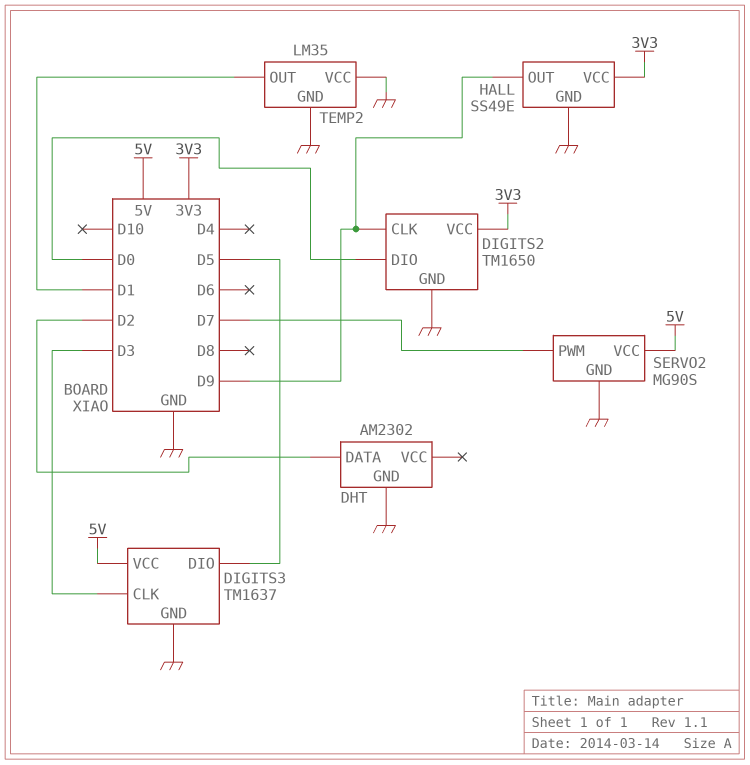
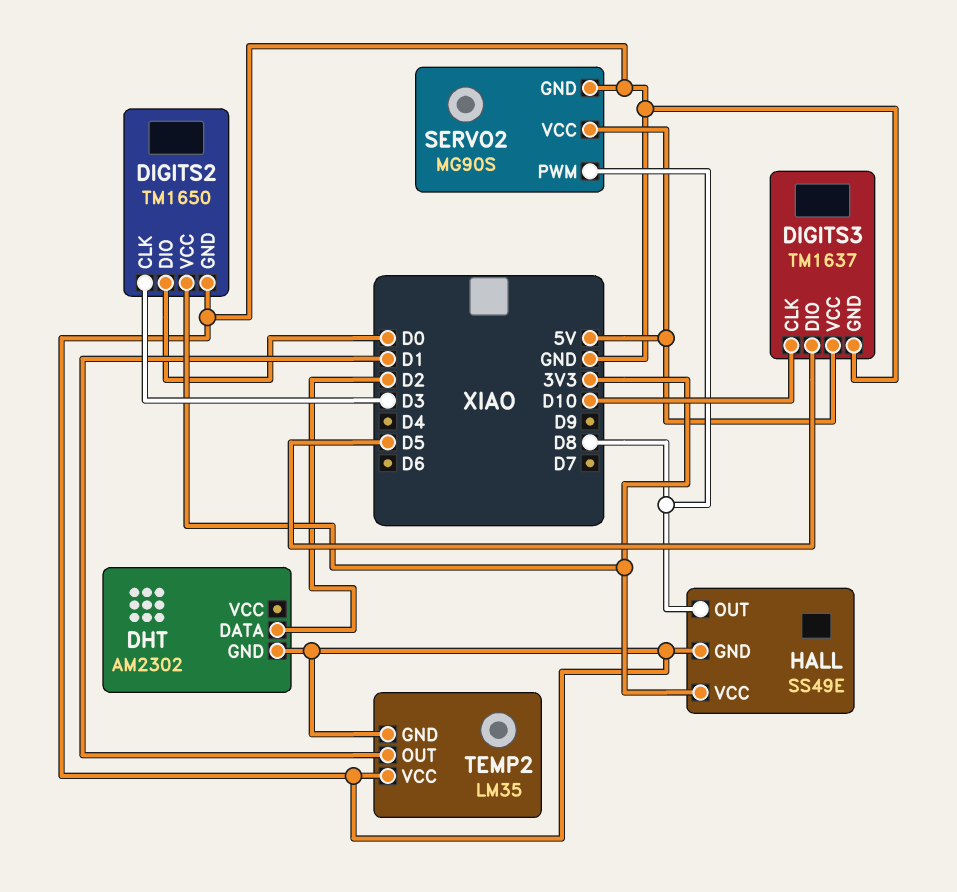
DIGITS2 pin CLK: D9 -> D3
DIGITS3 pin CLK: D3 -> D10
HALL pin OUT: D9 -> D8
SERVO2 pin PWM: D7 -> D8

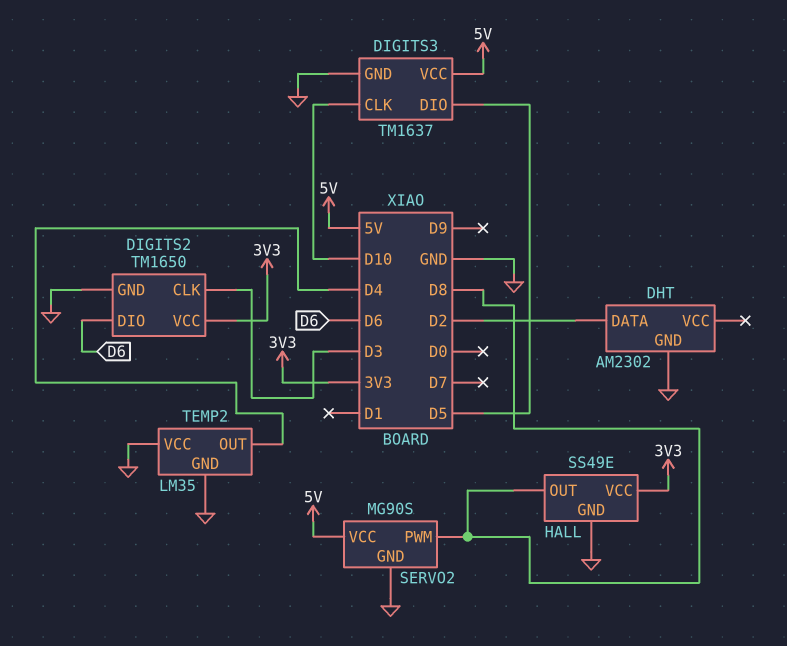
DIGITS2 pin DIO: D0 -> D6
TEMP2 pin OUT: D1 -> D4

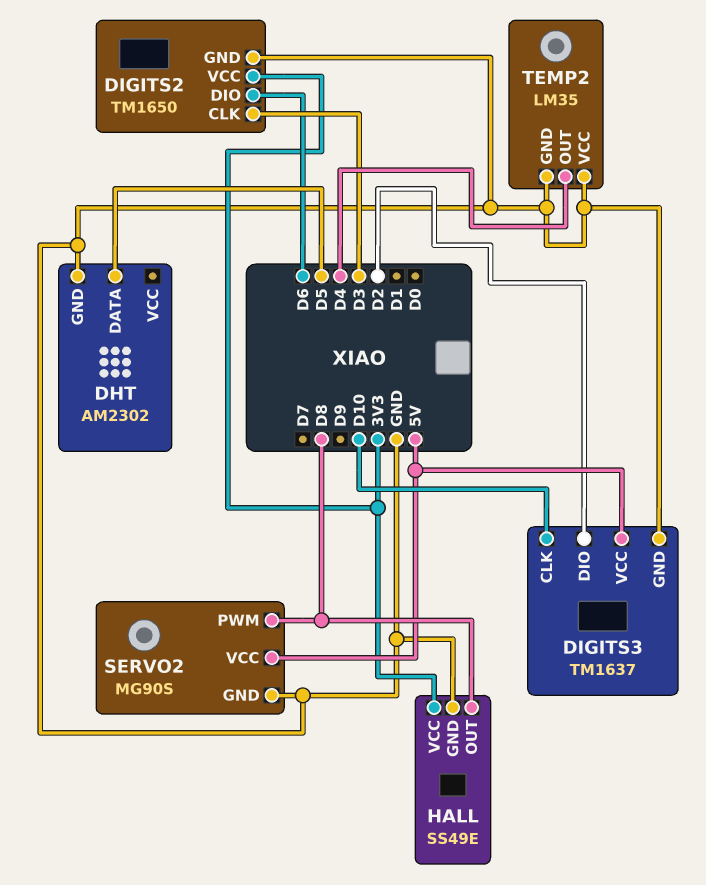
DHT pin DATA: D2 -> D5
DIGITS3 pin DIO: D5 -> D2

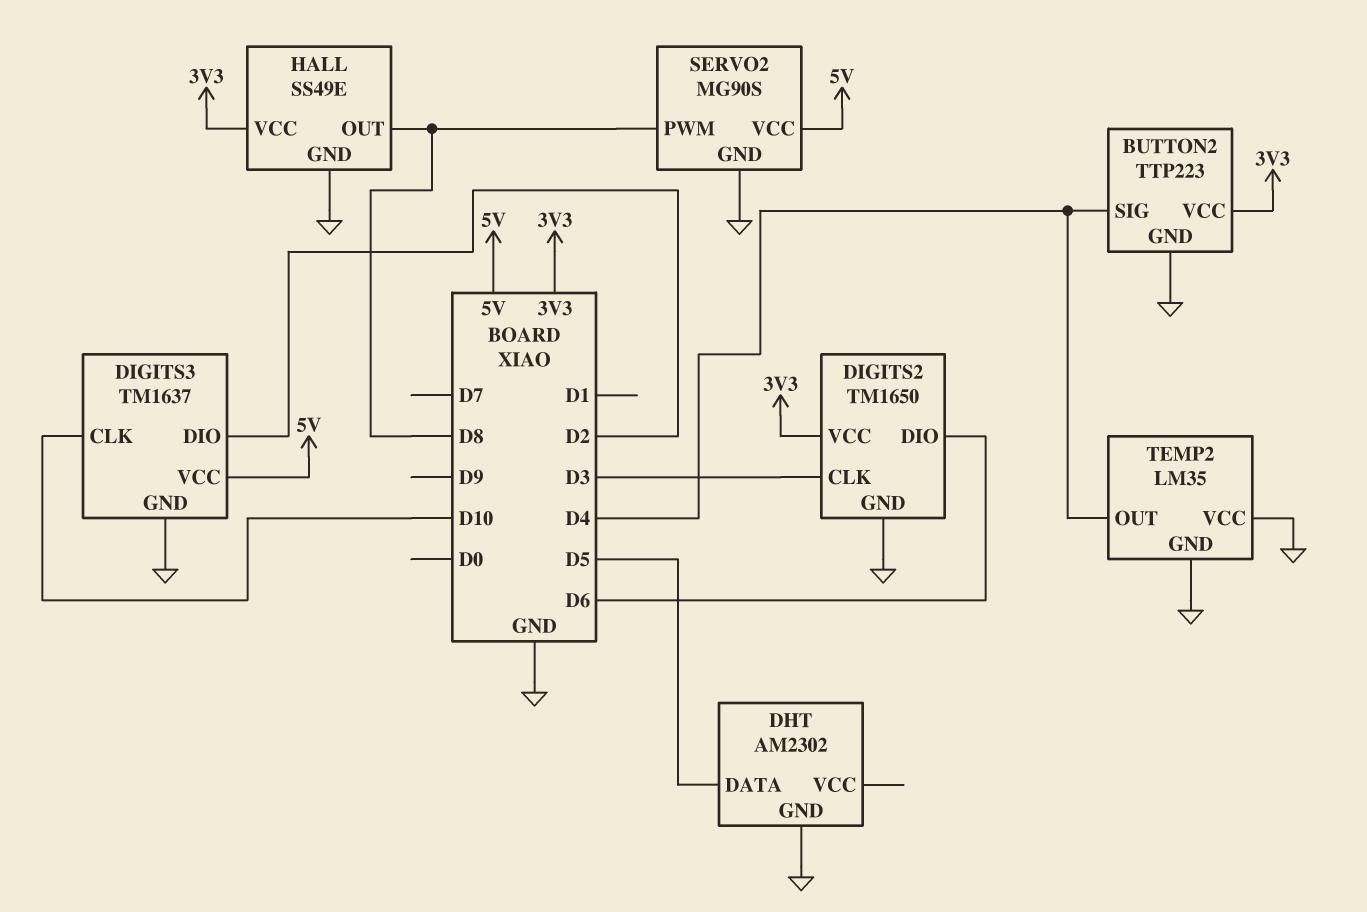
BUTTON2: none -> TTP223
BUTTON2 pin GND: none -> GND
BUTTON2 pin SIG: none -> D4
BUTTON2 pin VCC: none -> 3V3

